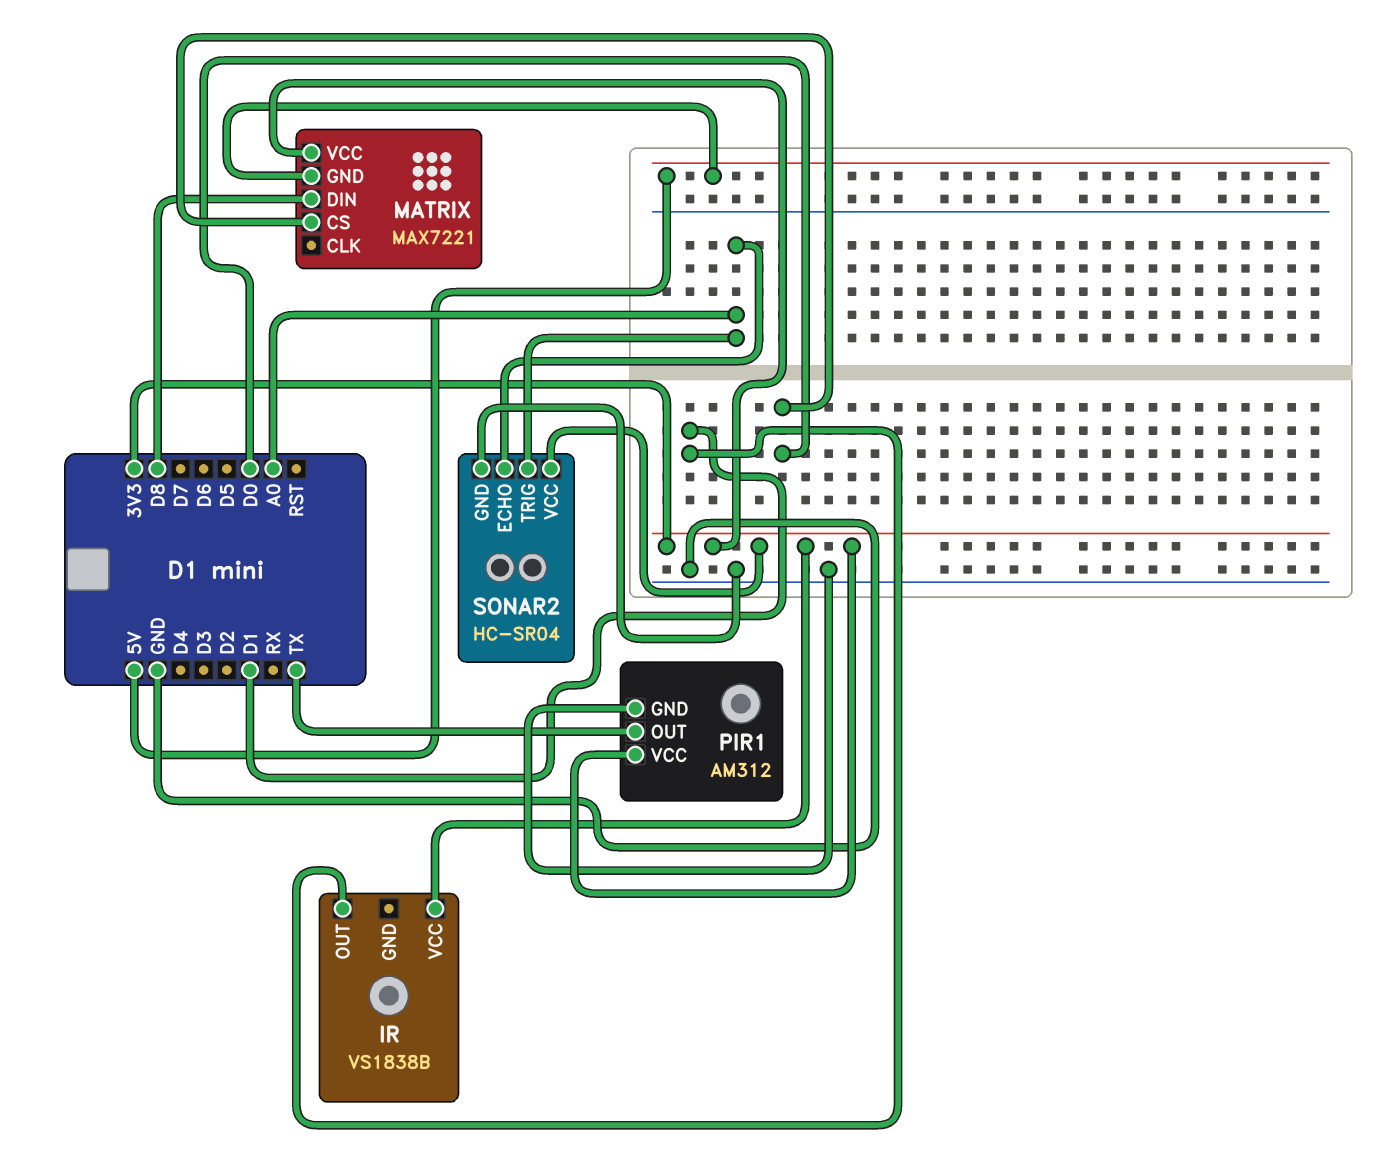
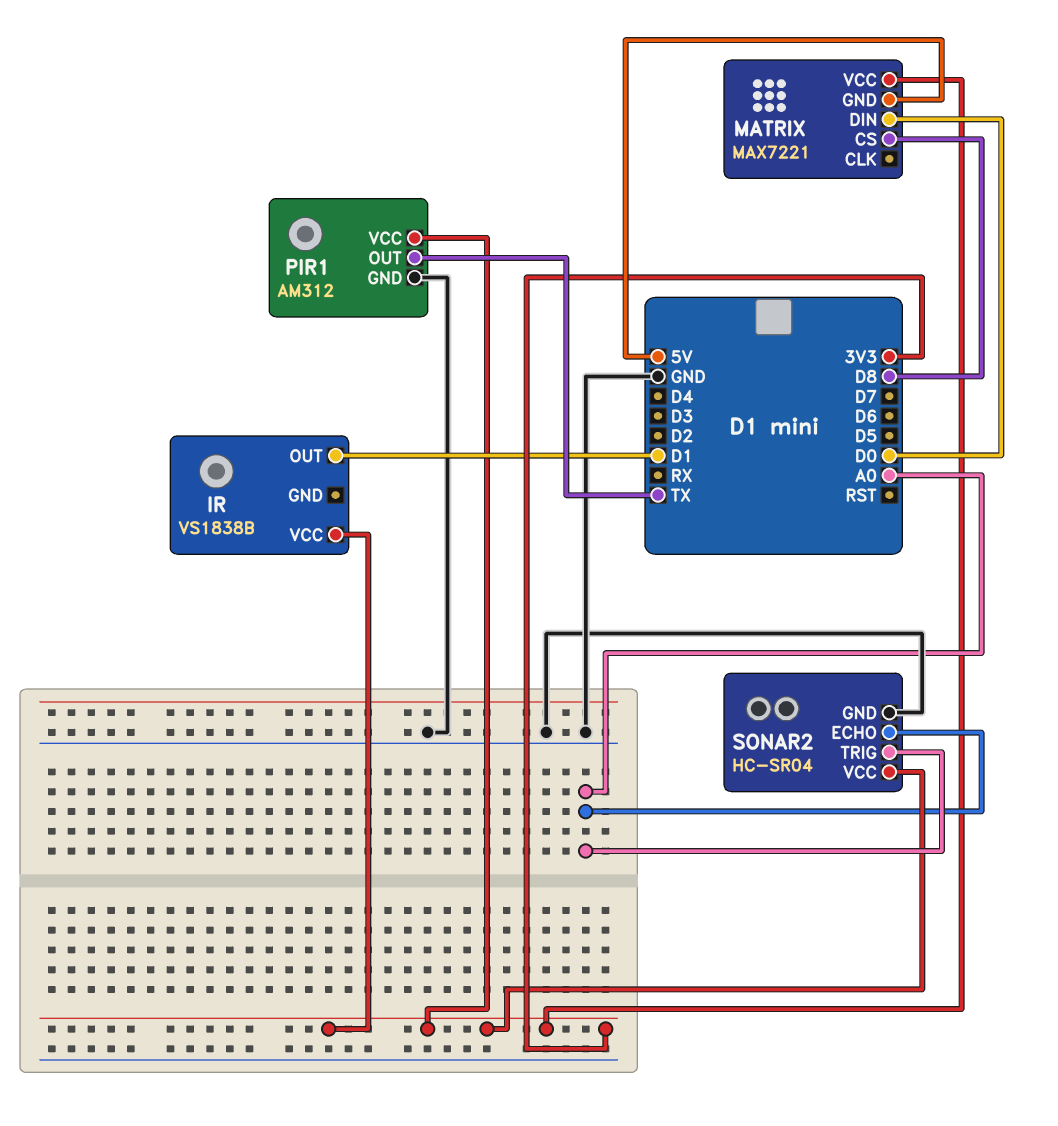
MATRIX pin CS: D0 -> D8
MATRIX pin DIN: D8 -> D0

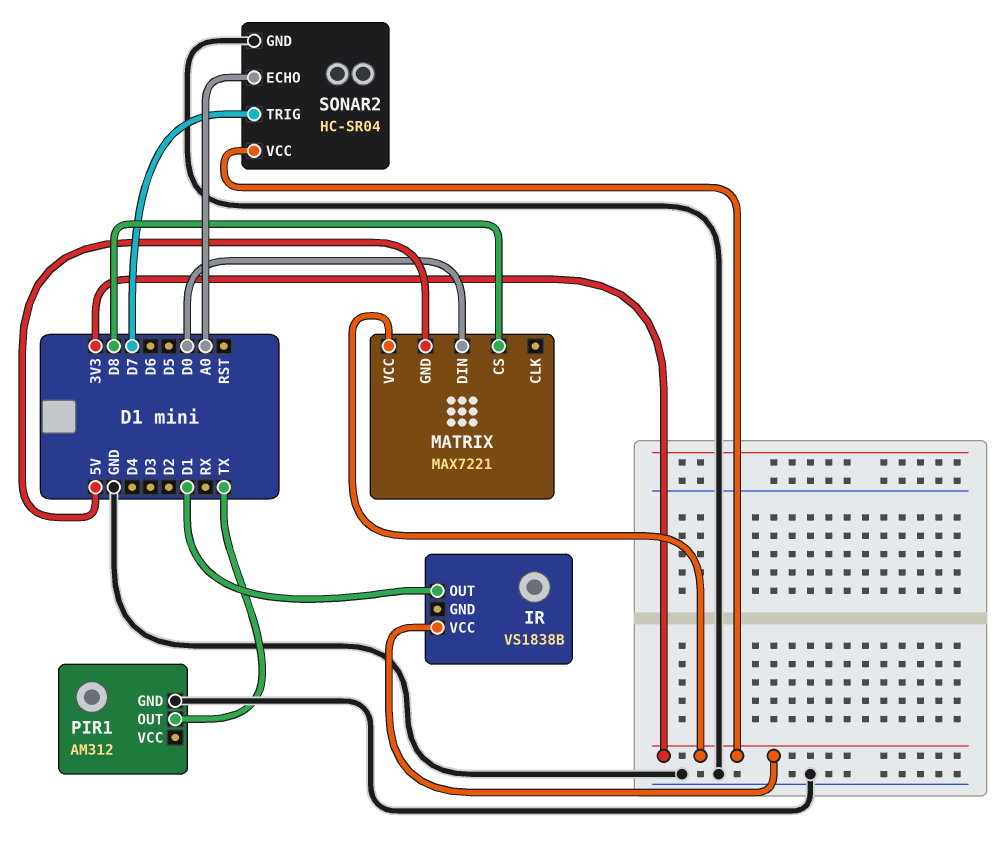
PIR1 pin VCC: 3V3 -> none
SONAR2 pin TRIG: A0 -> D7

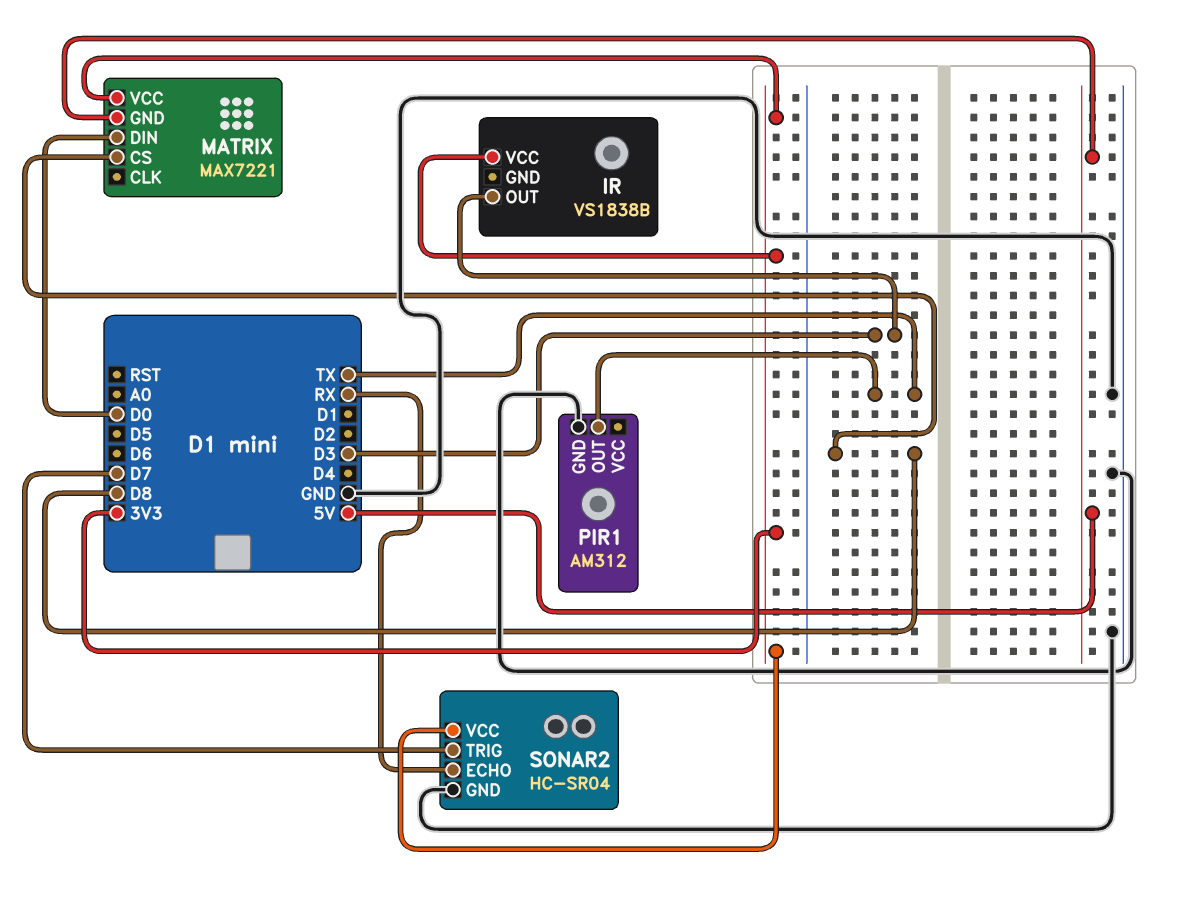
IR pin OUT: D1 -> D3
SONAR2 pin ECHO: A0 -> RX

